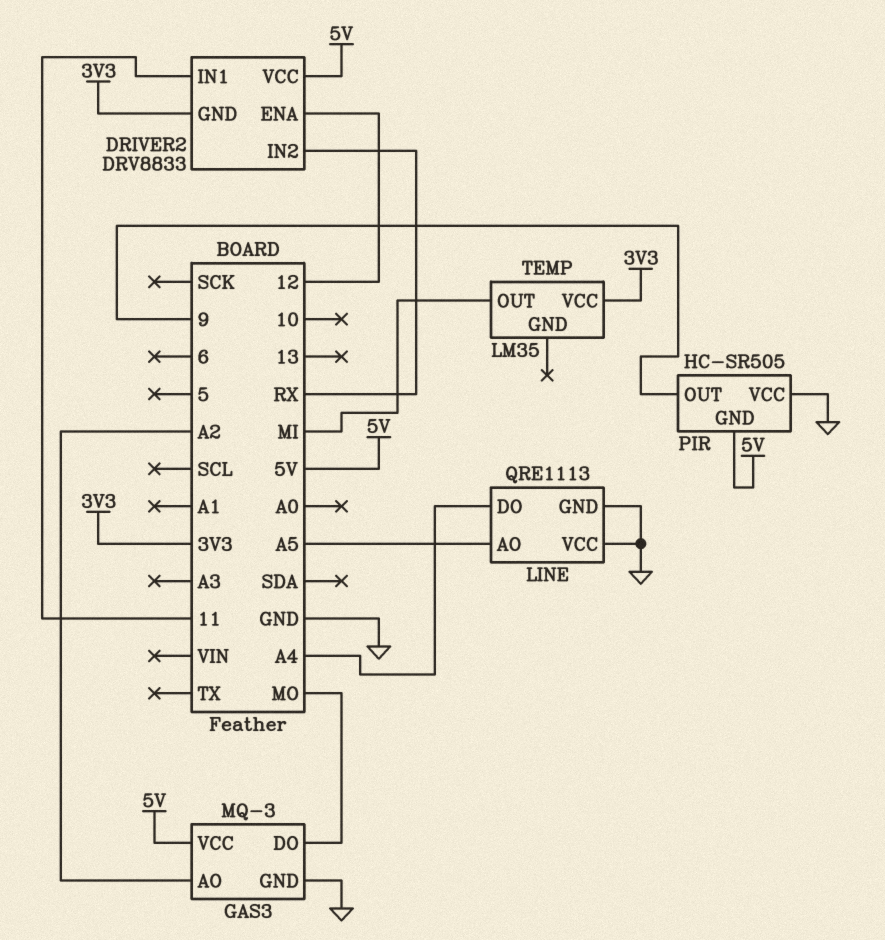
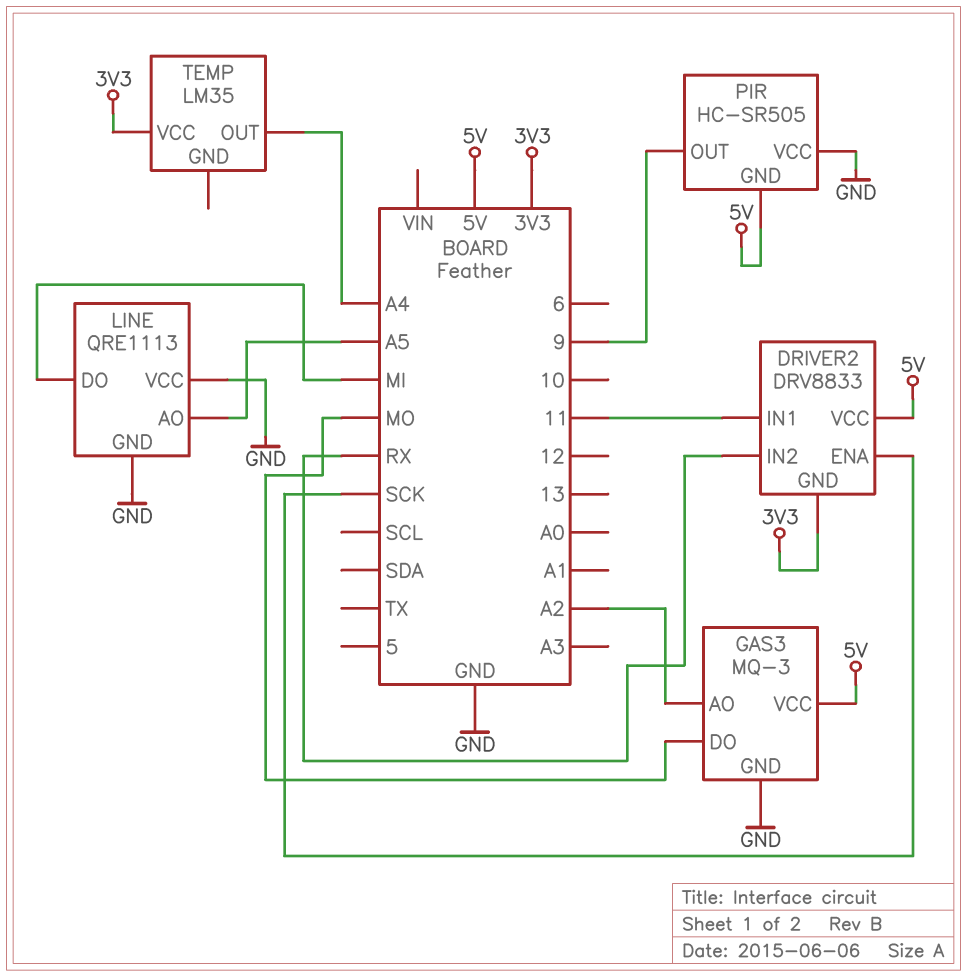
DRIVER2 pin ENA: 12 -> SCK
LINE pin DO: A4 -> MI
TEMP pin OUT: MI -> A4

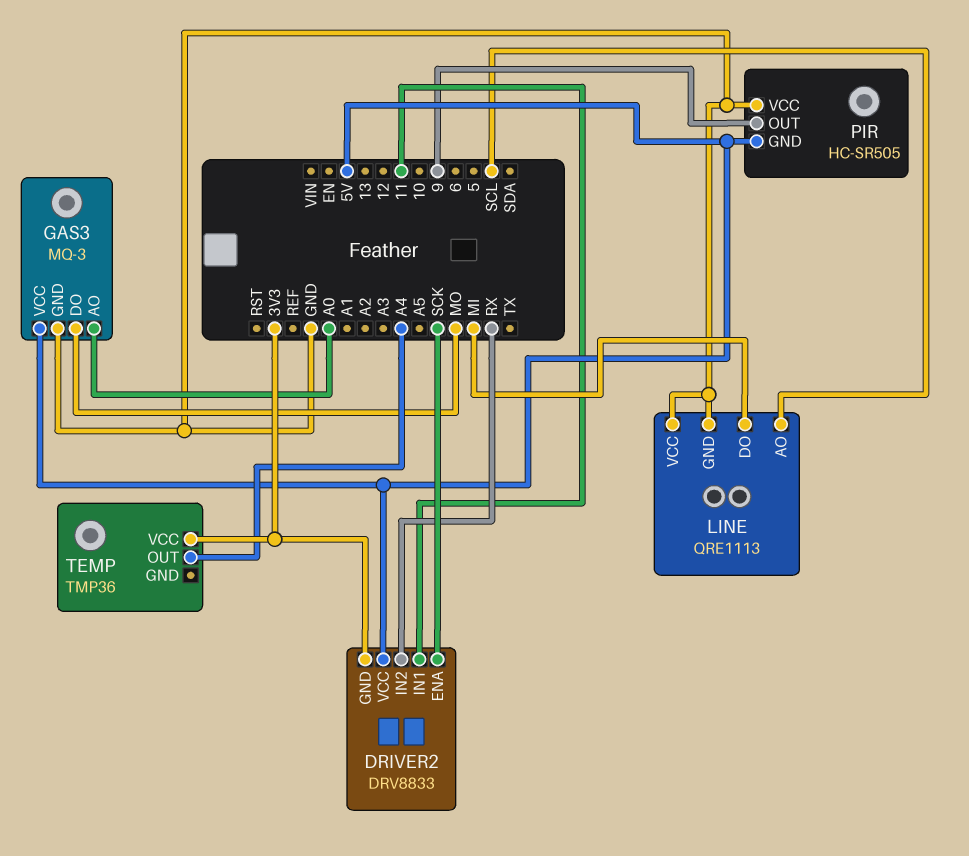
GAS3 pin AO: A2 -> A0
LINE pin AO: A5 -> SCL
TEMP: LM35 -> TMP36

